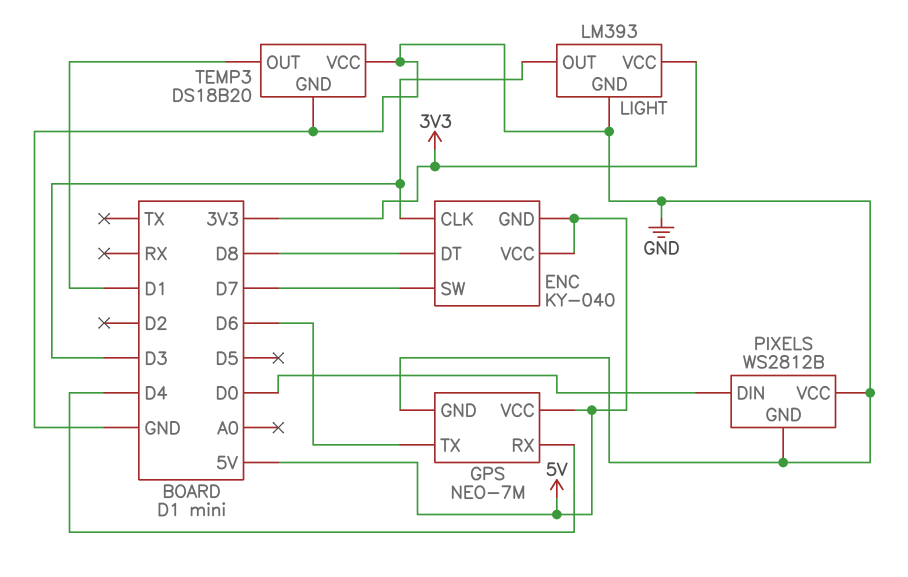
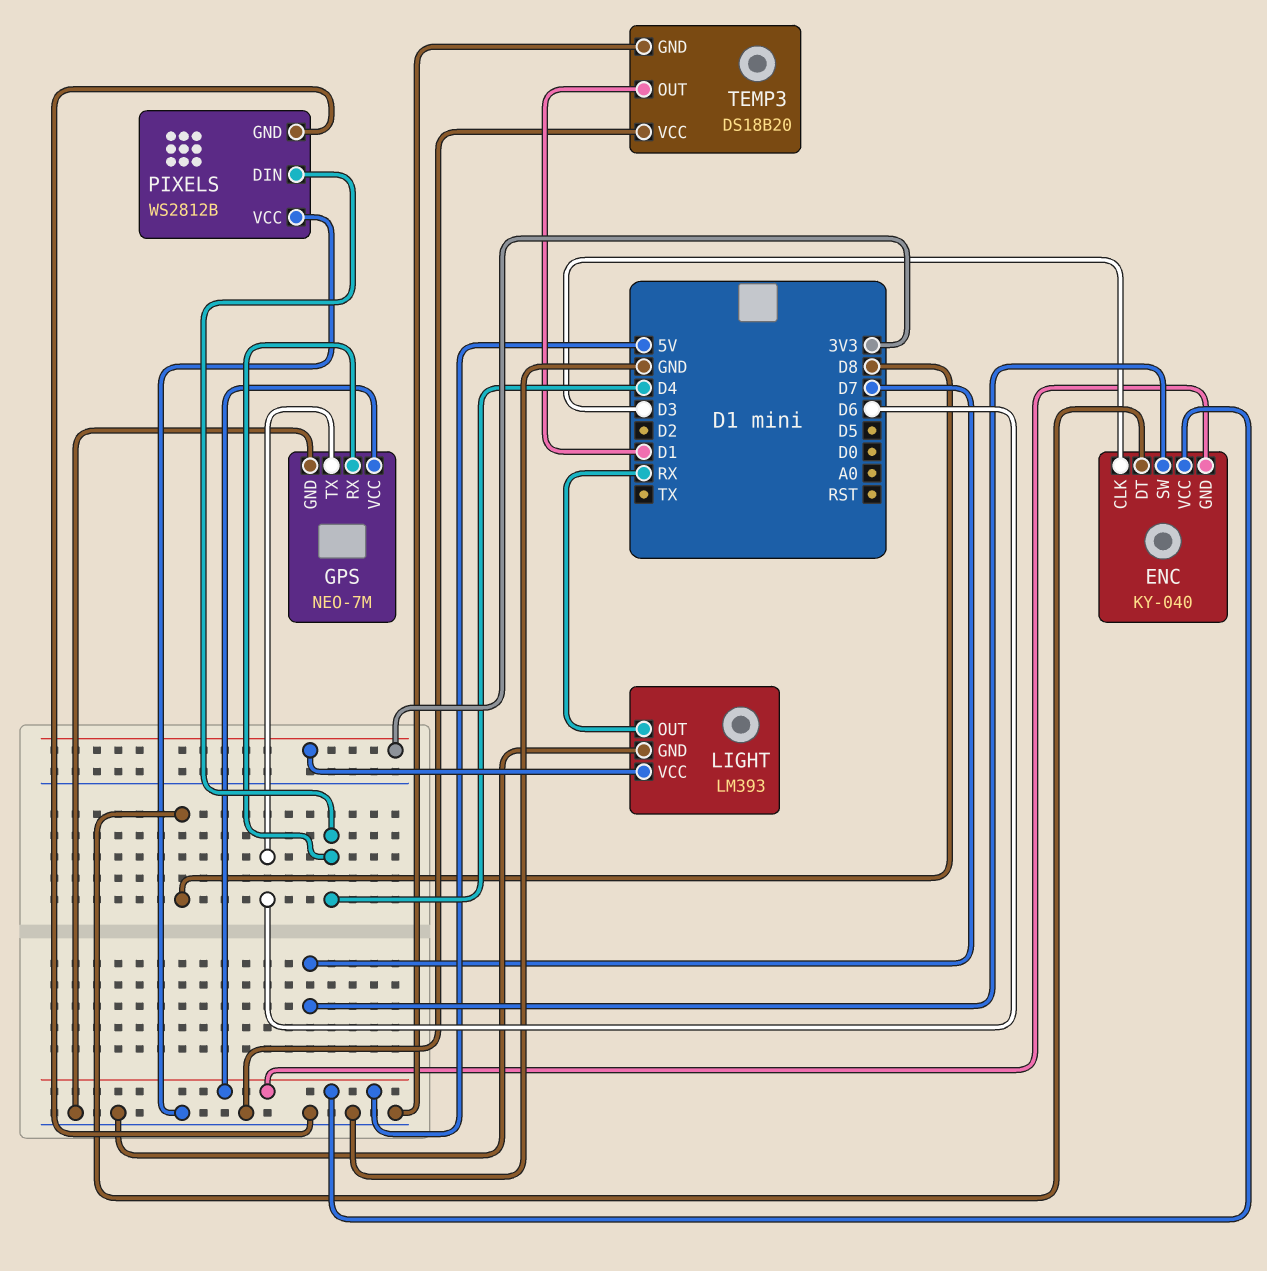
LIGHT pin OUT: D3 -> RX
PIXELS pin DIN: D0 -> D4

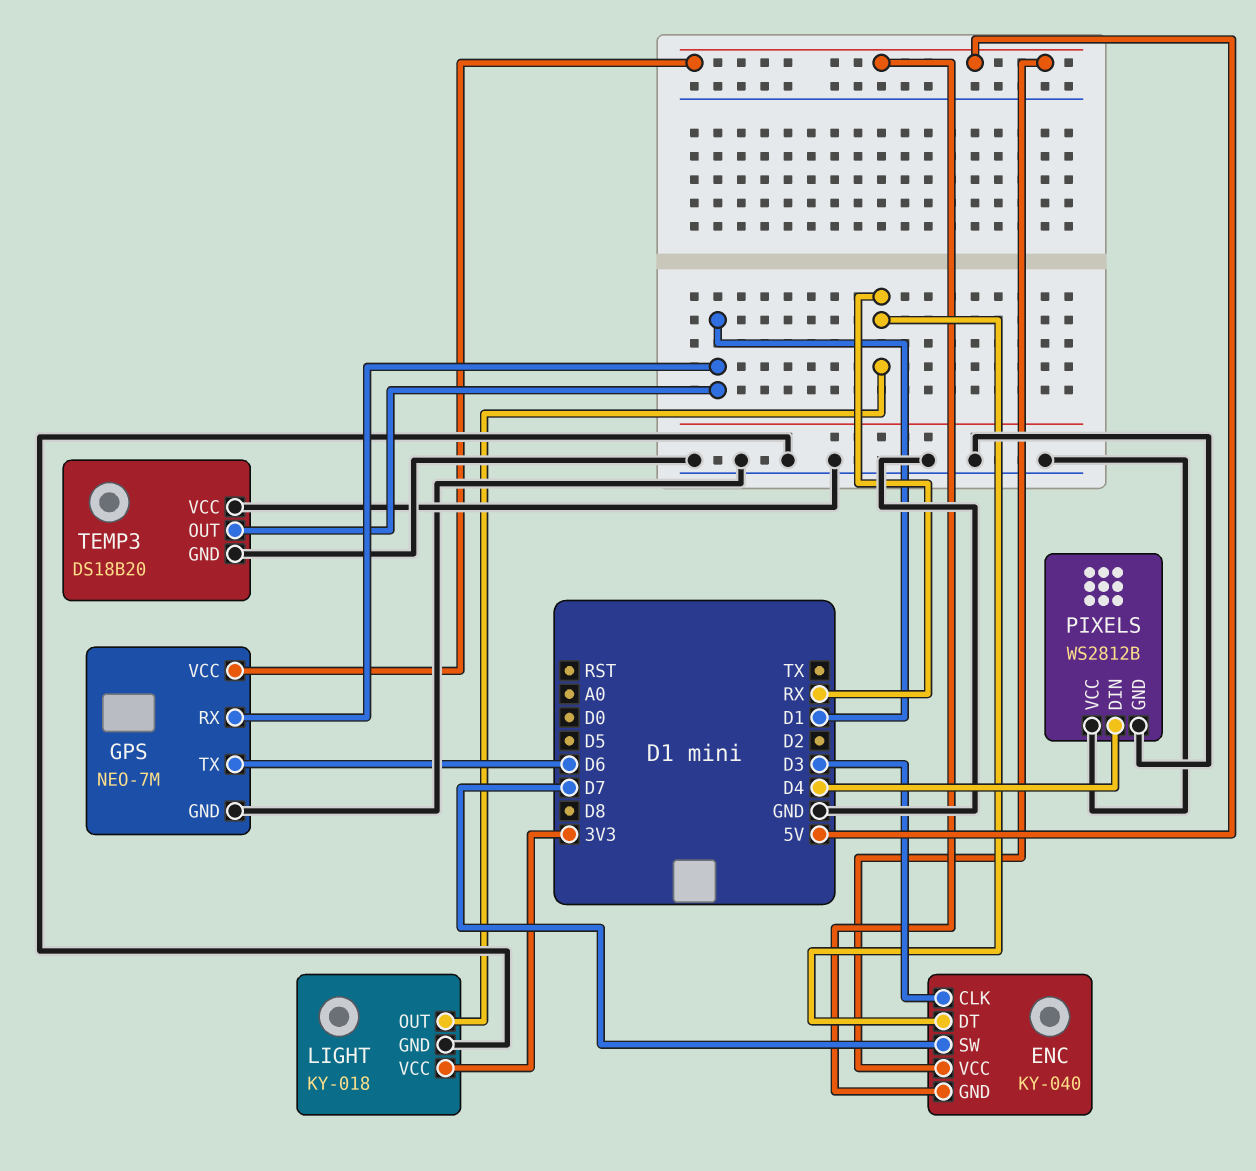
ENC pin DT: D8 -> RX
GPS pin RX: D4 -> D1
LIGHT: LM393 -> KY-018

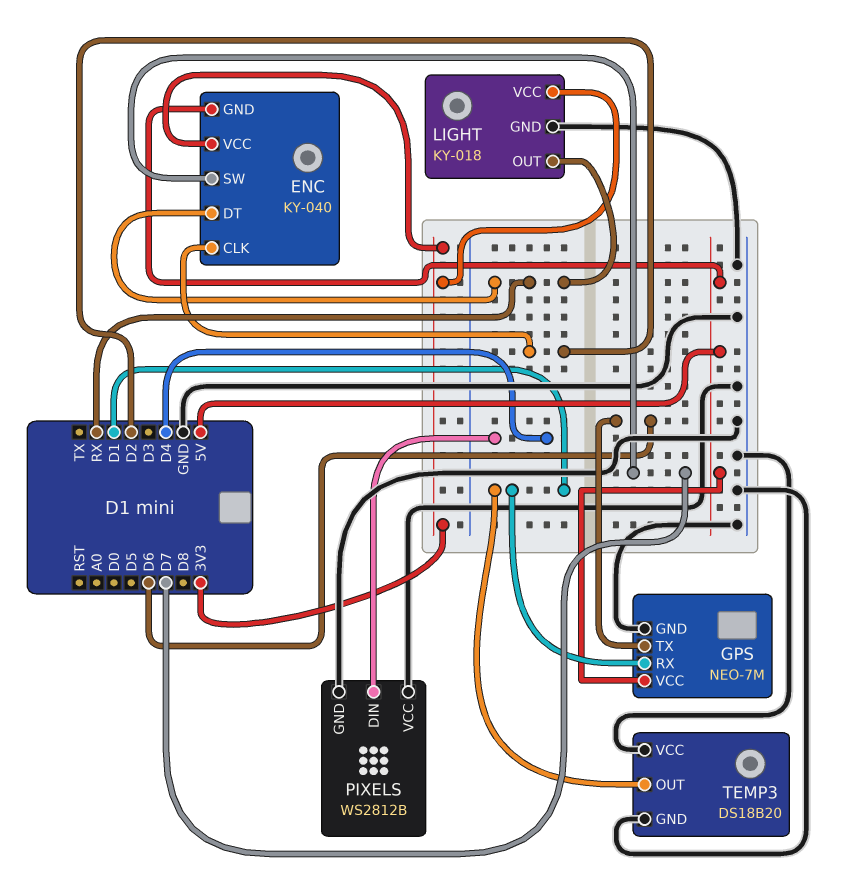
ENC pin CLK: D3 -> D2
ENC pin VCC: 5V -> 3V3

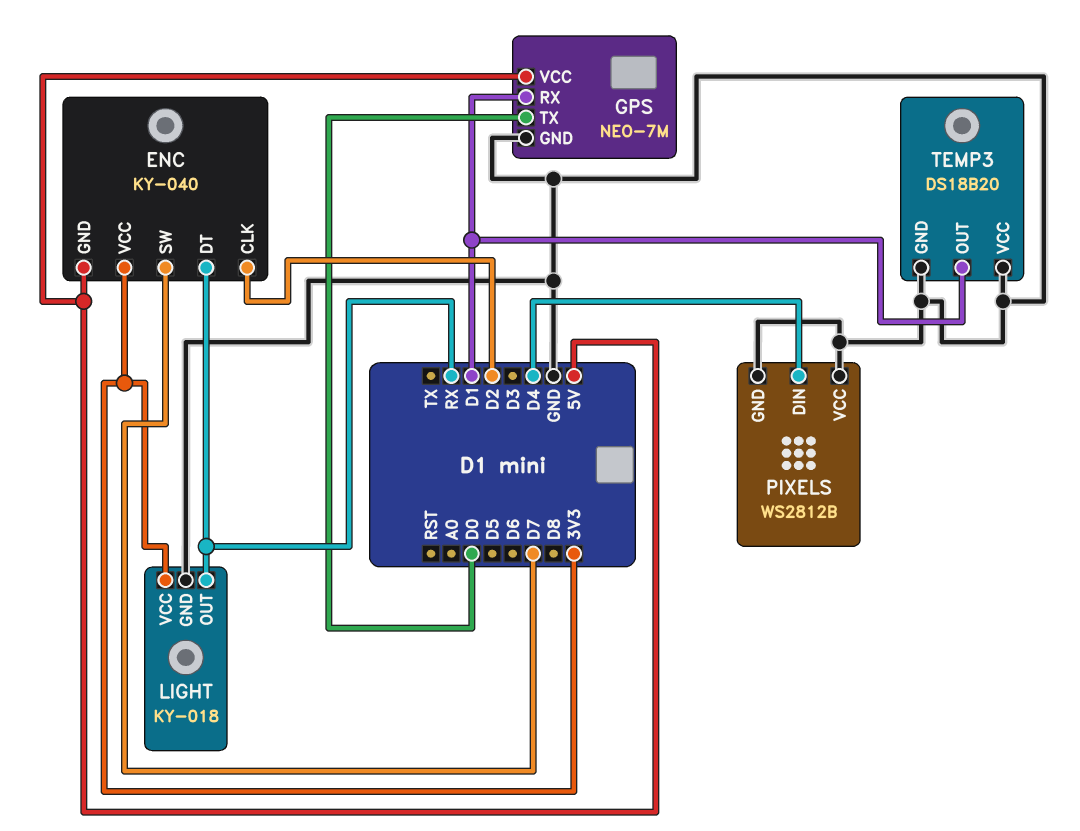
GPS pin TX: D6 -> D0

